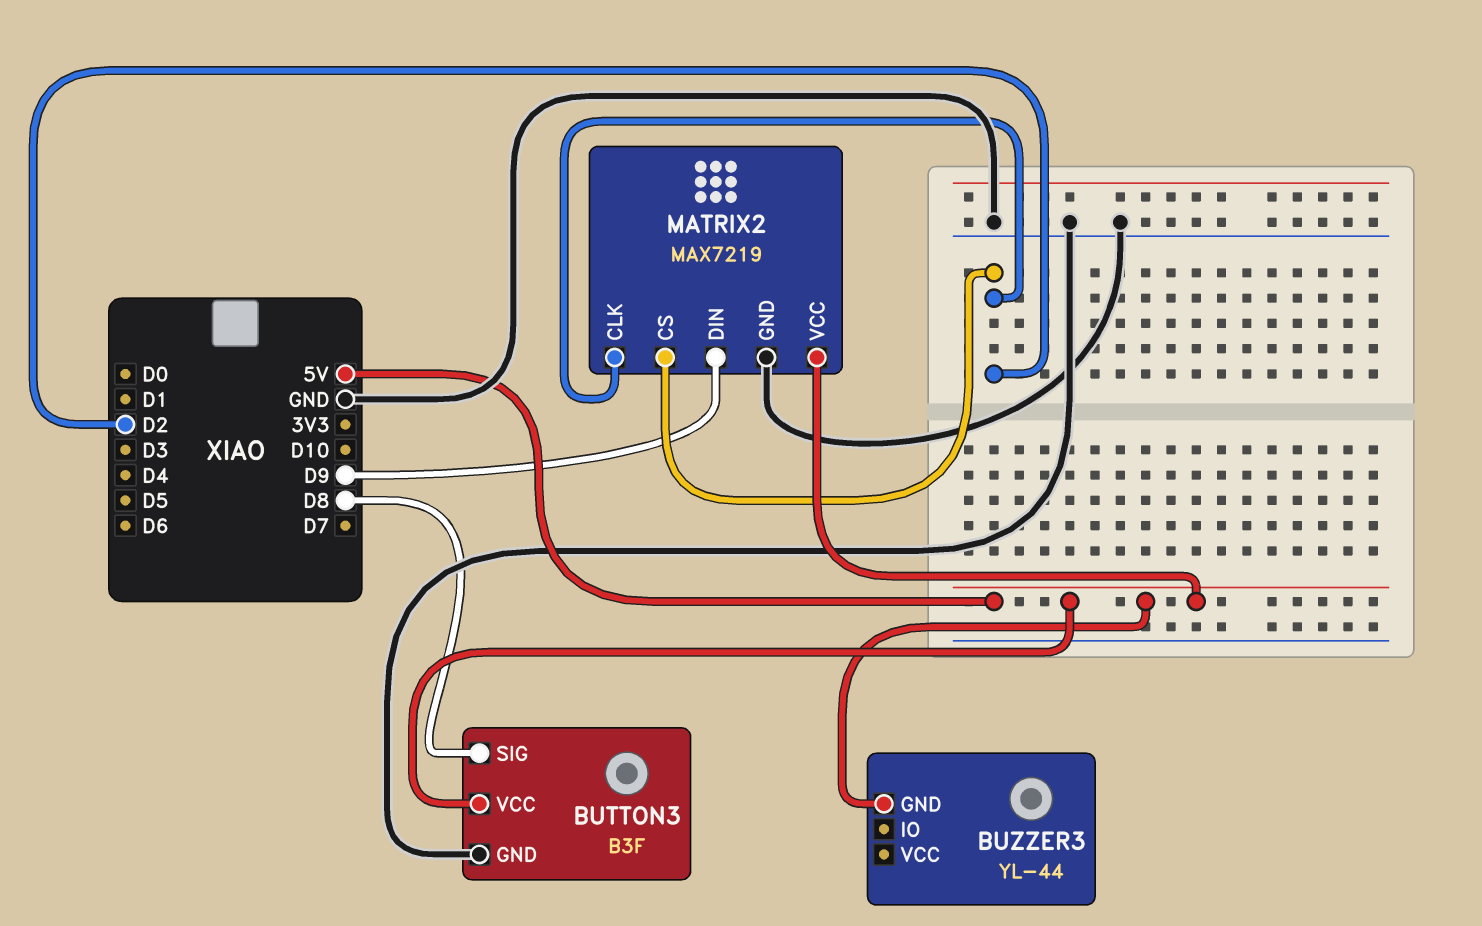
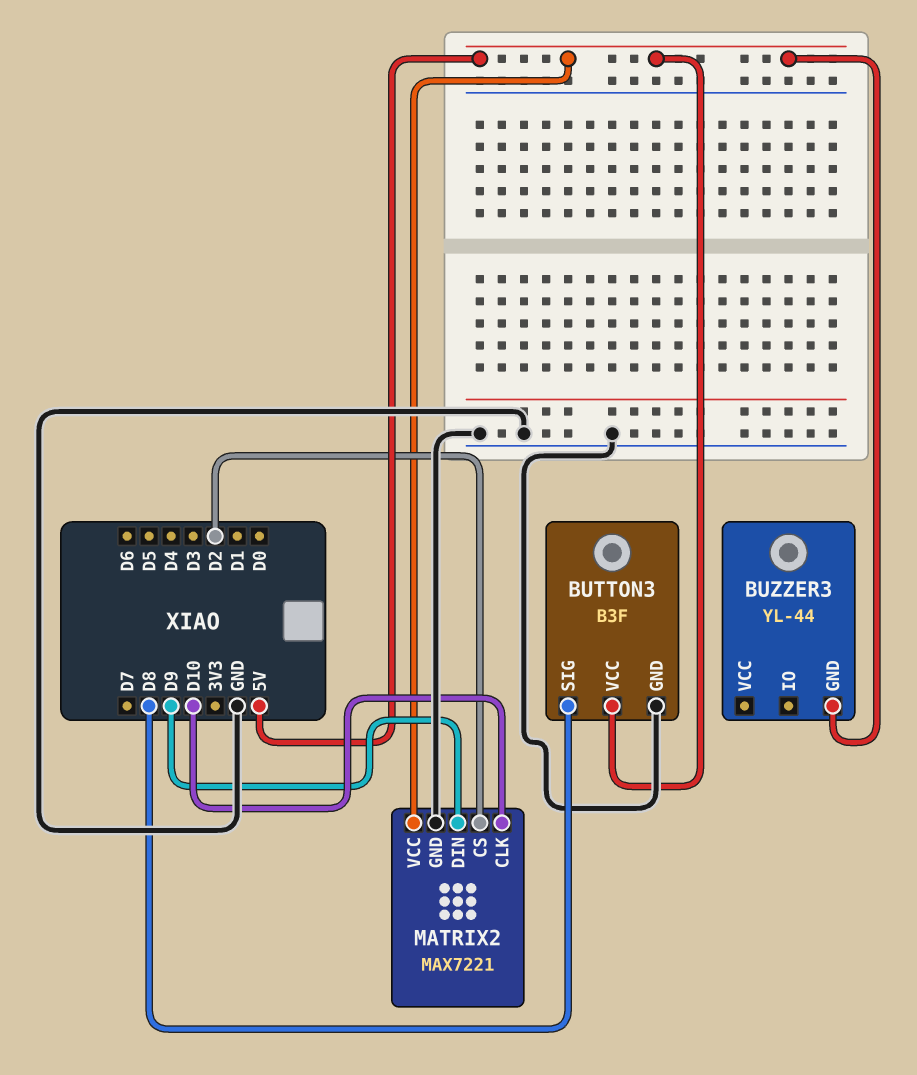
MATRIX2: MAX7219 -> MAX7221
MATRIX2 pin CLK: D2 -> D10

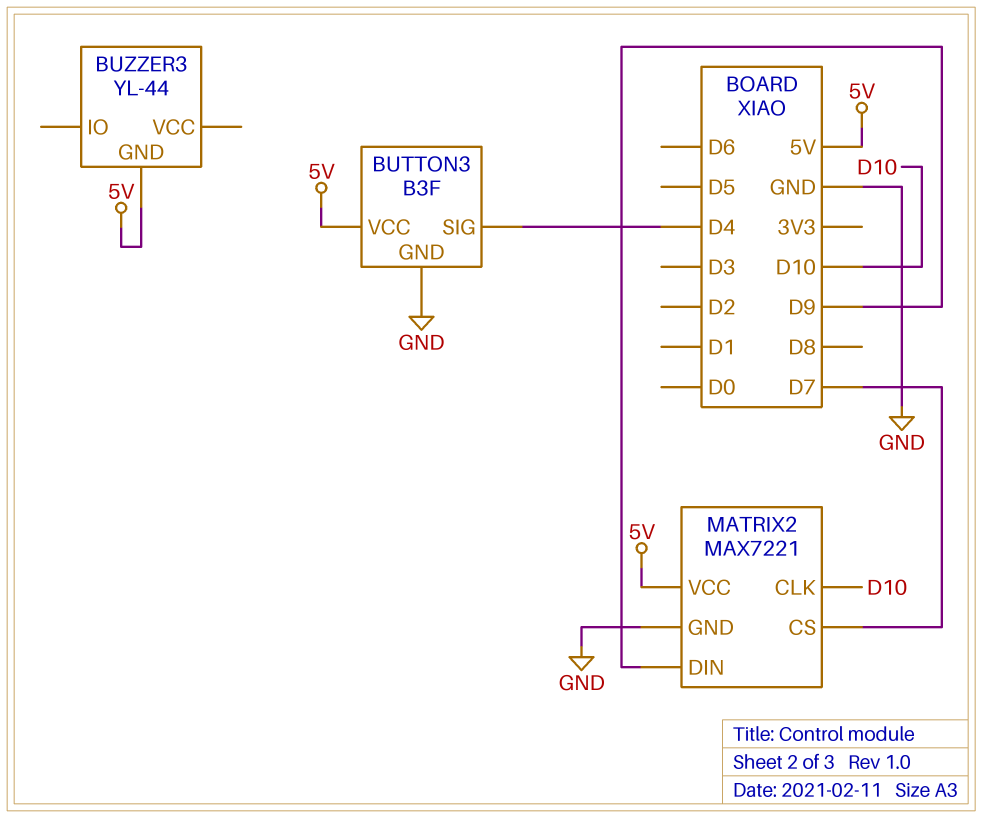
BUTTON3 pin SIG: D8 -> D4
MATRIX2 pin CS: D2 -> D7

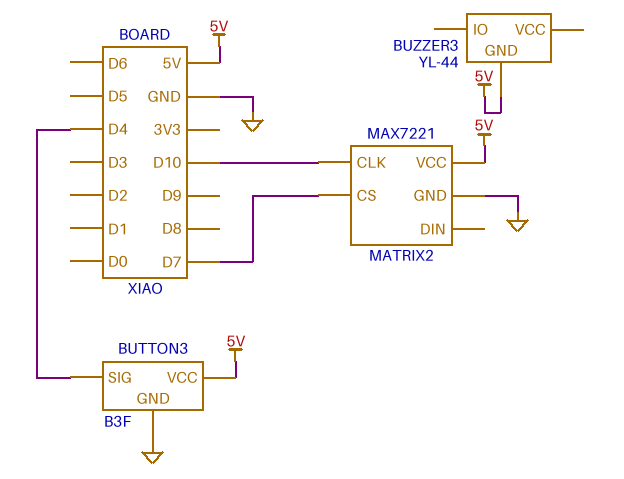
MATRIX2 pin DIN: D9 -> none

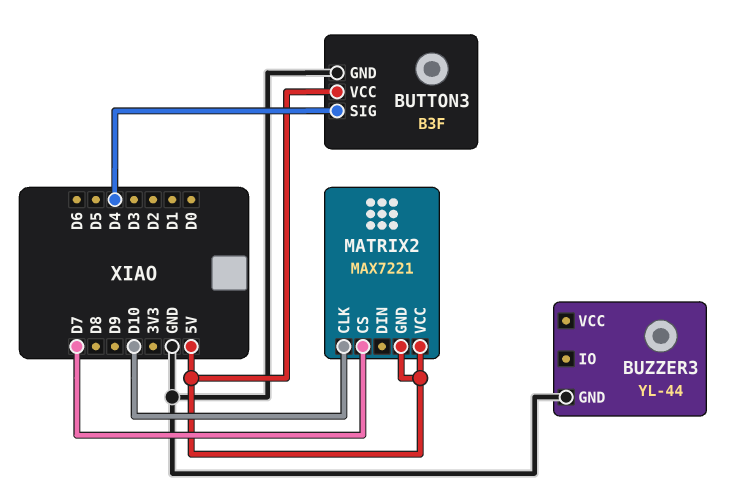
BUZZER3 pin GND: 5V -> GND
MATRIX2 pin GND: GND -> 5V

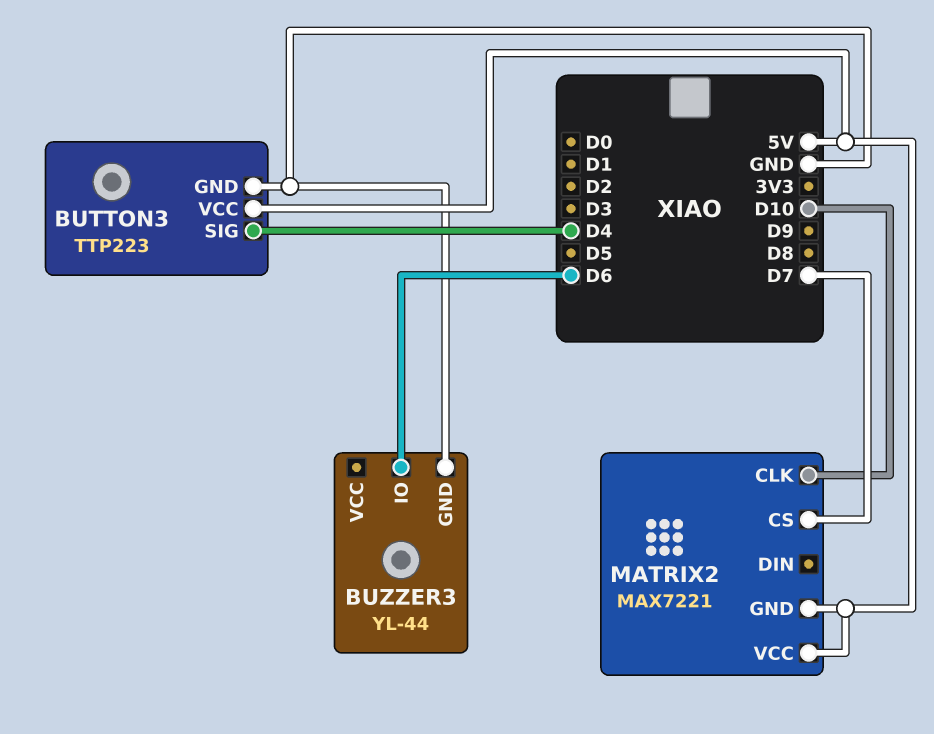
BUTTON3: B3F -> TTP223
BUZZER3 pin IO: none -> D6

